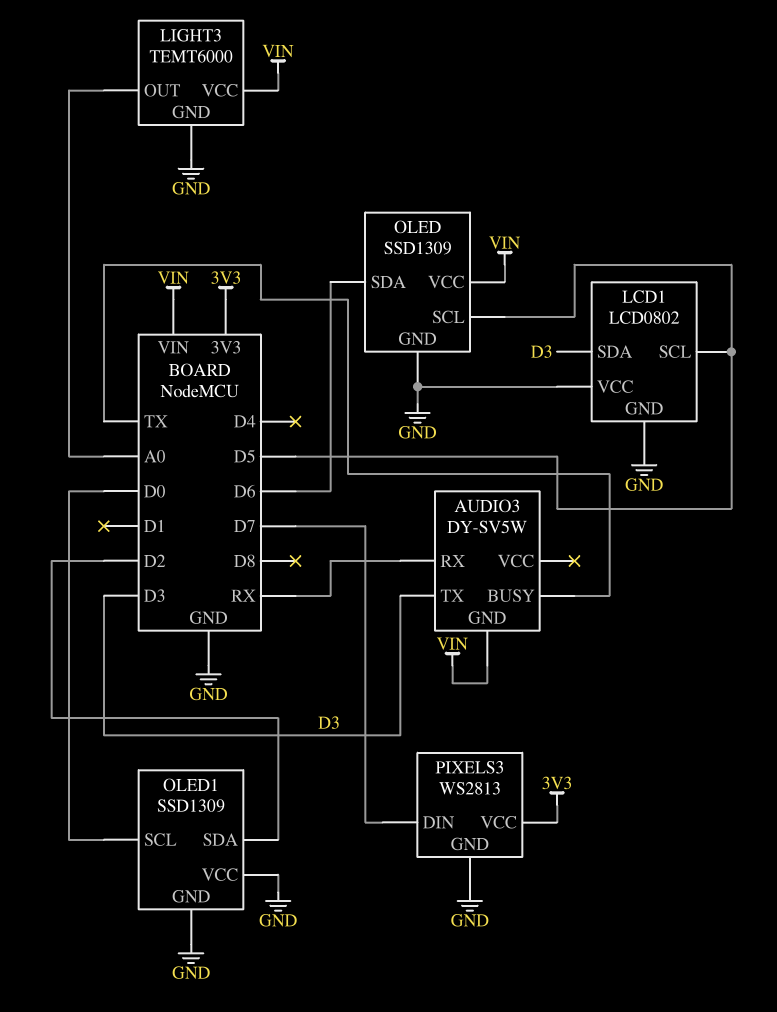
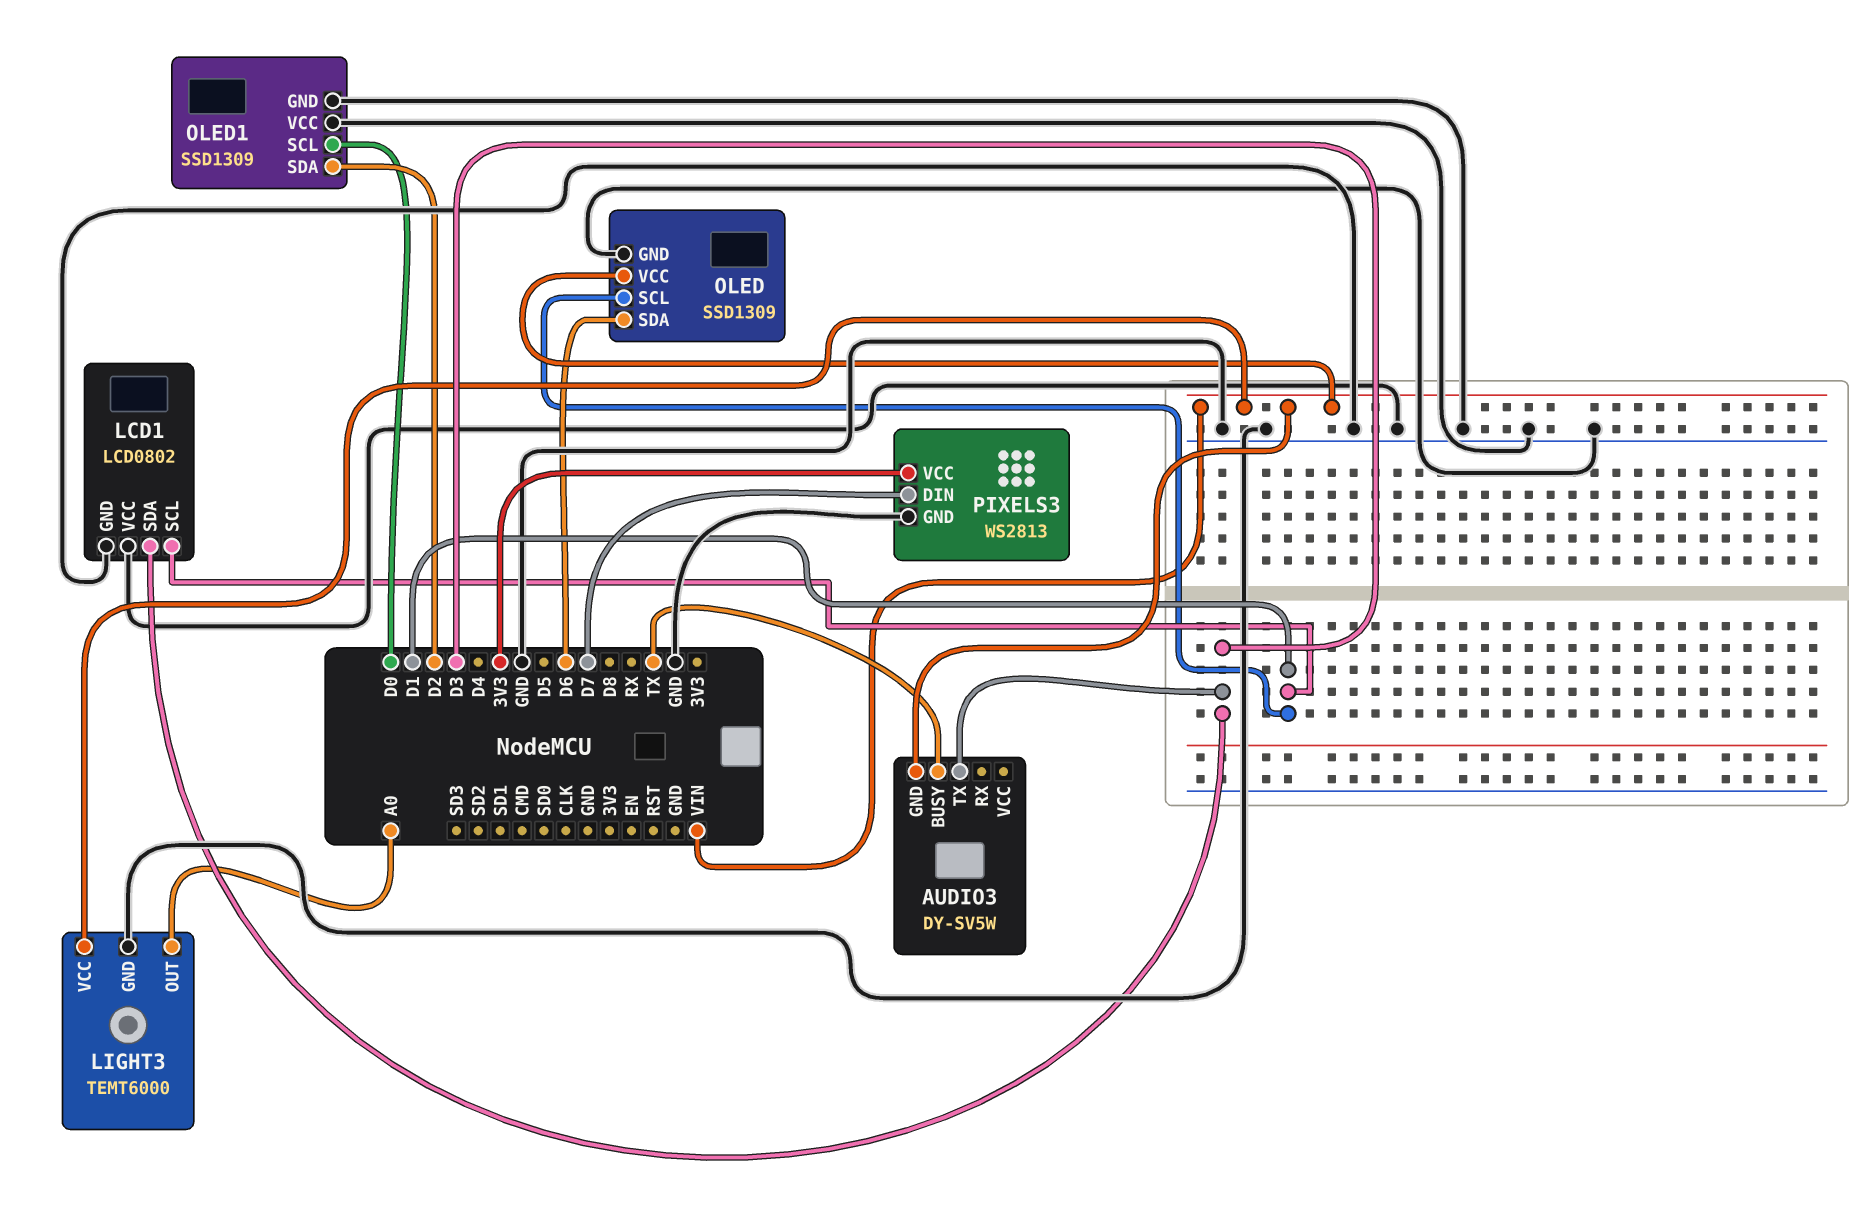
AUDIO3 pin RX: RX -> none
LCD1 pin SCL: D5 -> D1
OLED pin SCL: D5 -> D1

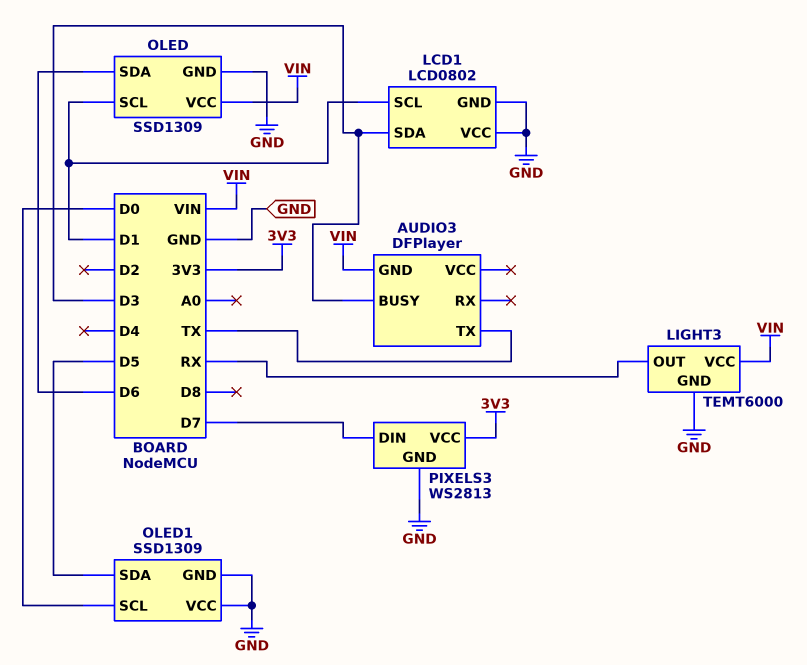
AUDIO3: DY-SV5W -> DFPlayer
AUDIO3 pin BUSY: TX -> D3
AUDIO3 pin TX: D3 -> TX
LIGHT3 pin OUT: A0 -> RX
OLED1 pin SDA: D2 -> D5

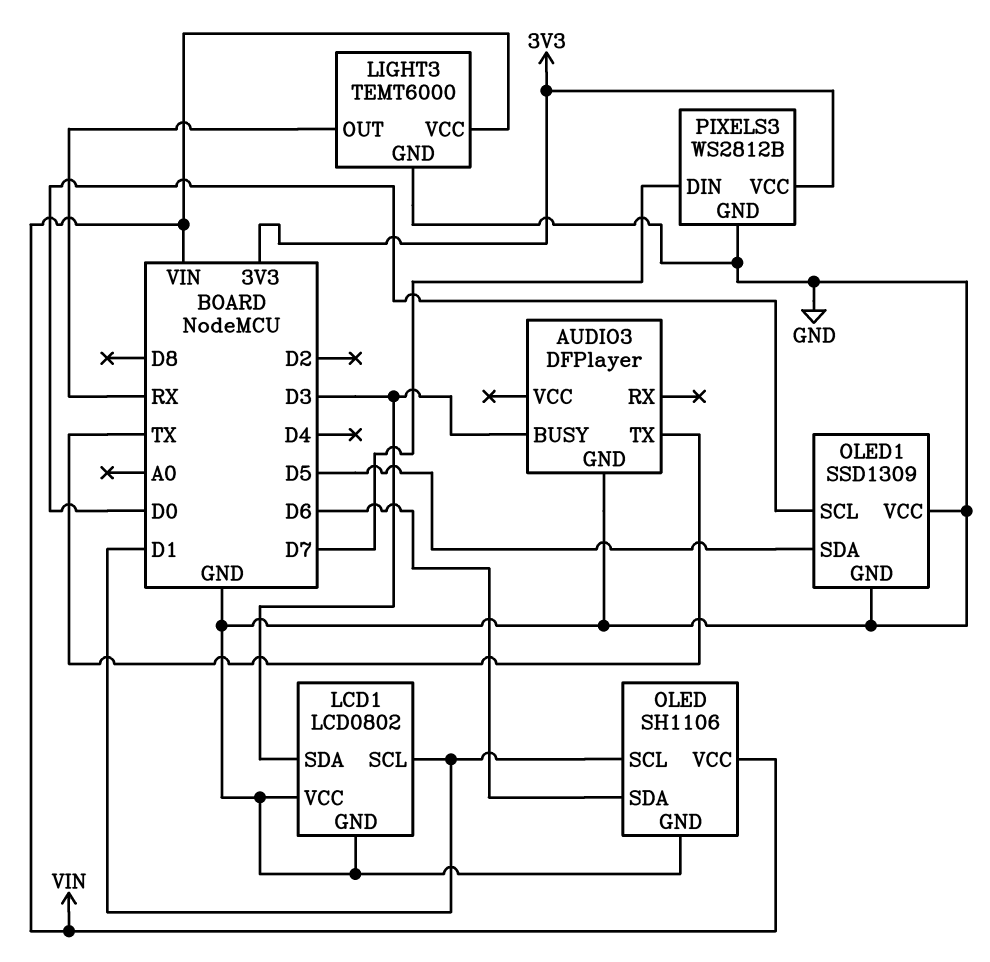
AUDIO3 pin GND: VIN -> GND
OLED: SSD1309 -> SH1106
PIXELS3: WS2813 -> WS2812B

